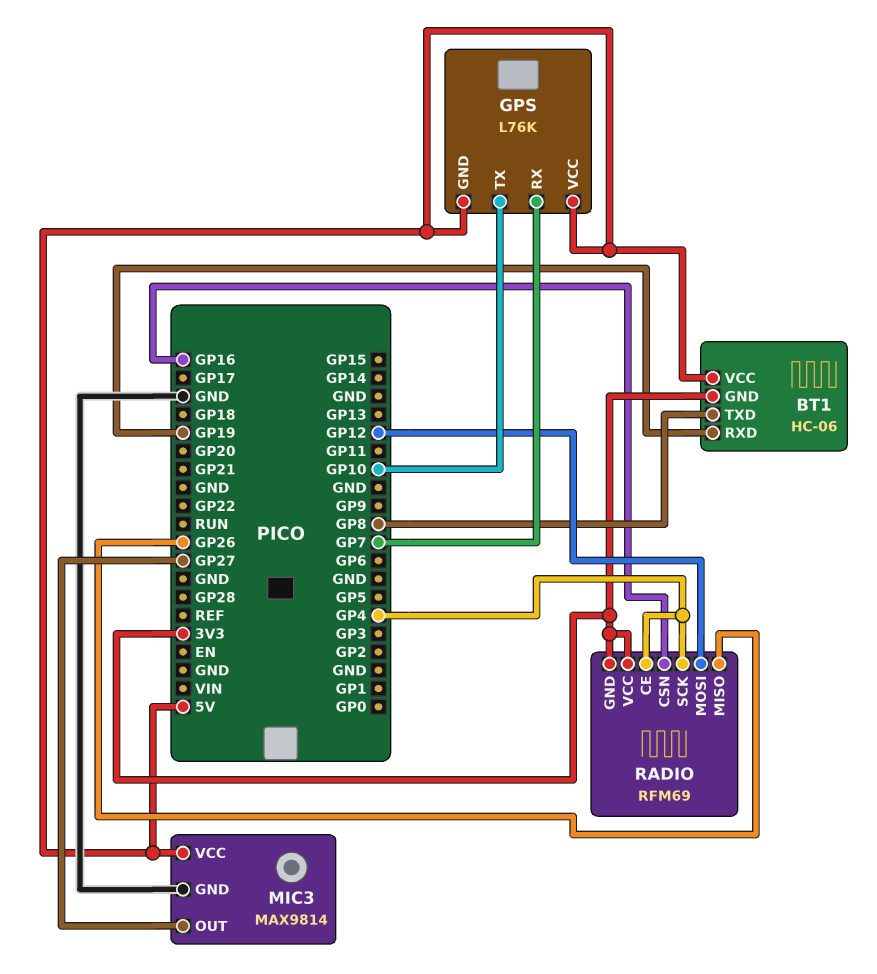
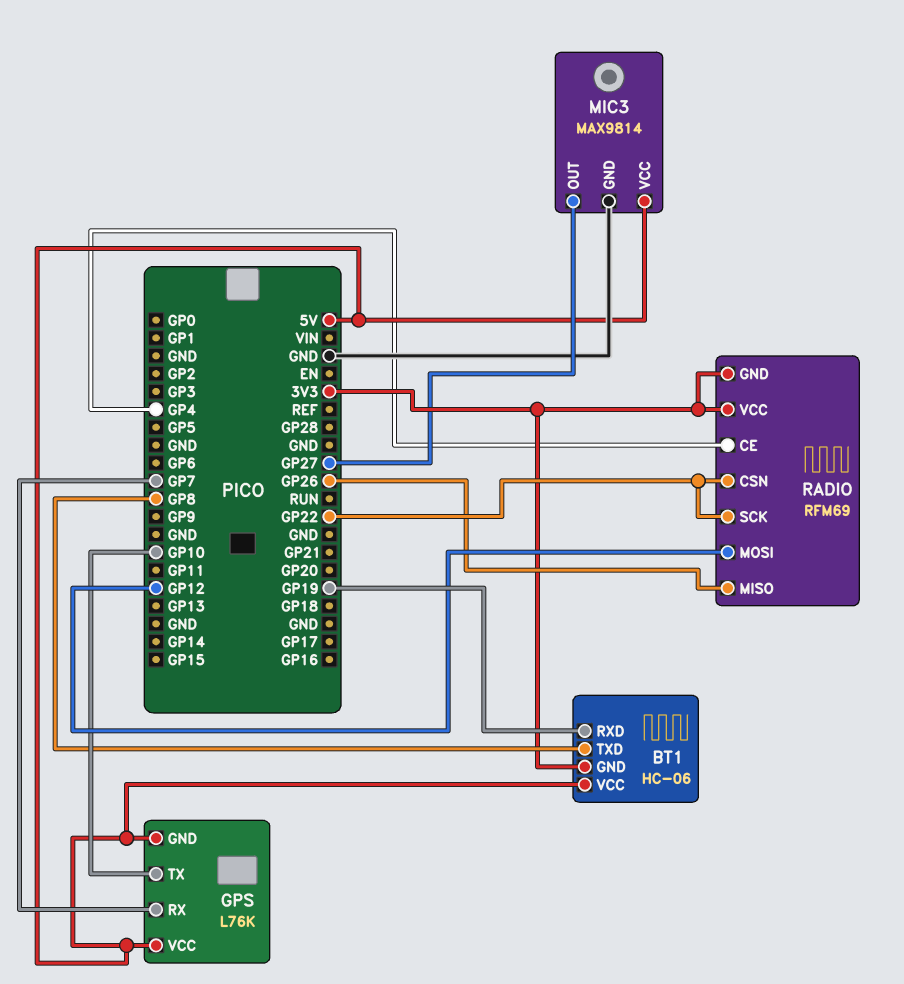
RADIO pin CSN: GP16 -> GP22
RADIO pin SCK: GP4 -> GP22

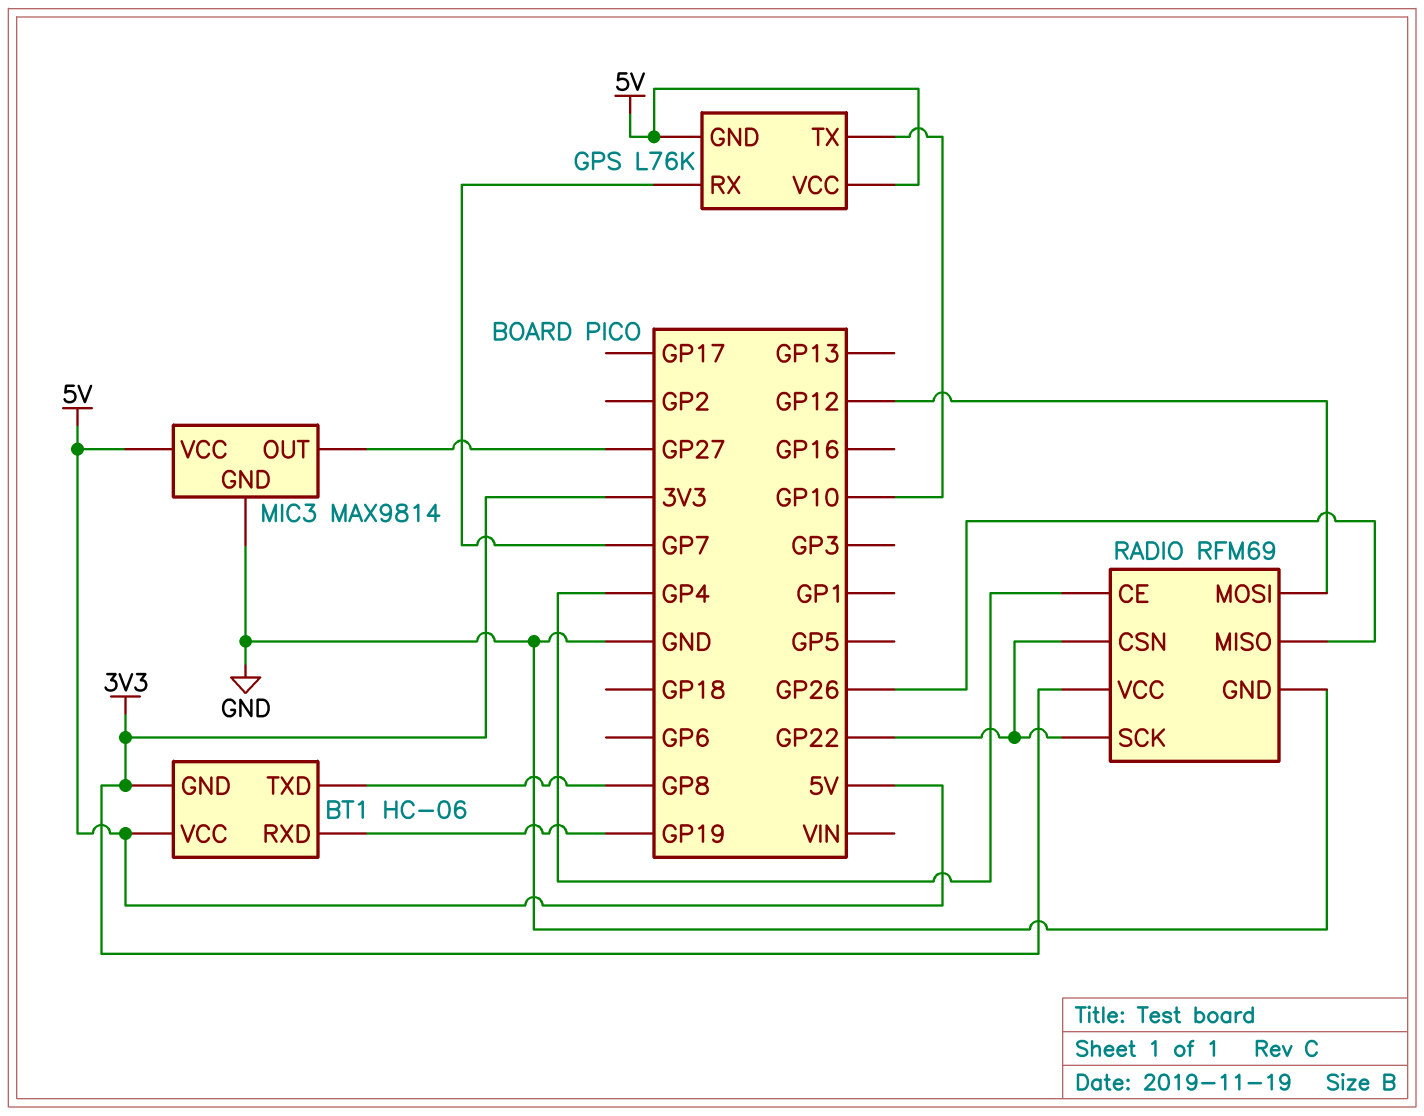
RADIO pin GND: 3V3 -> GND

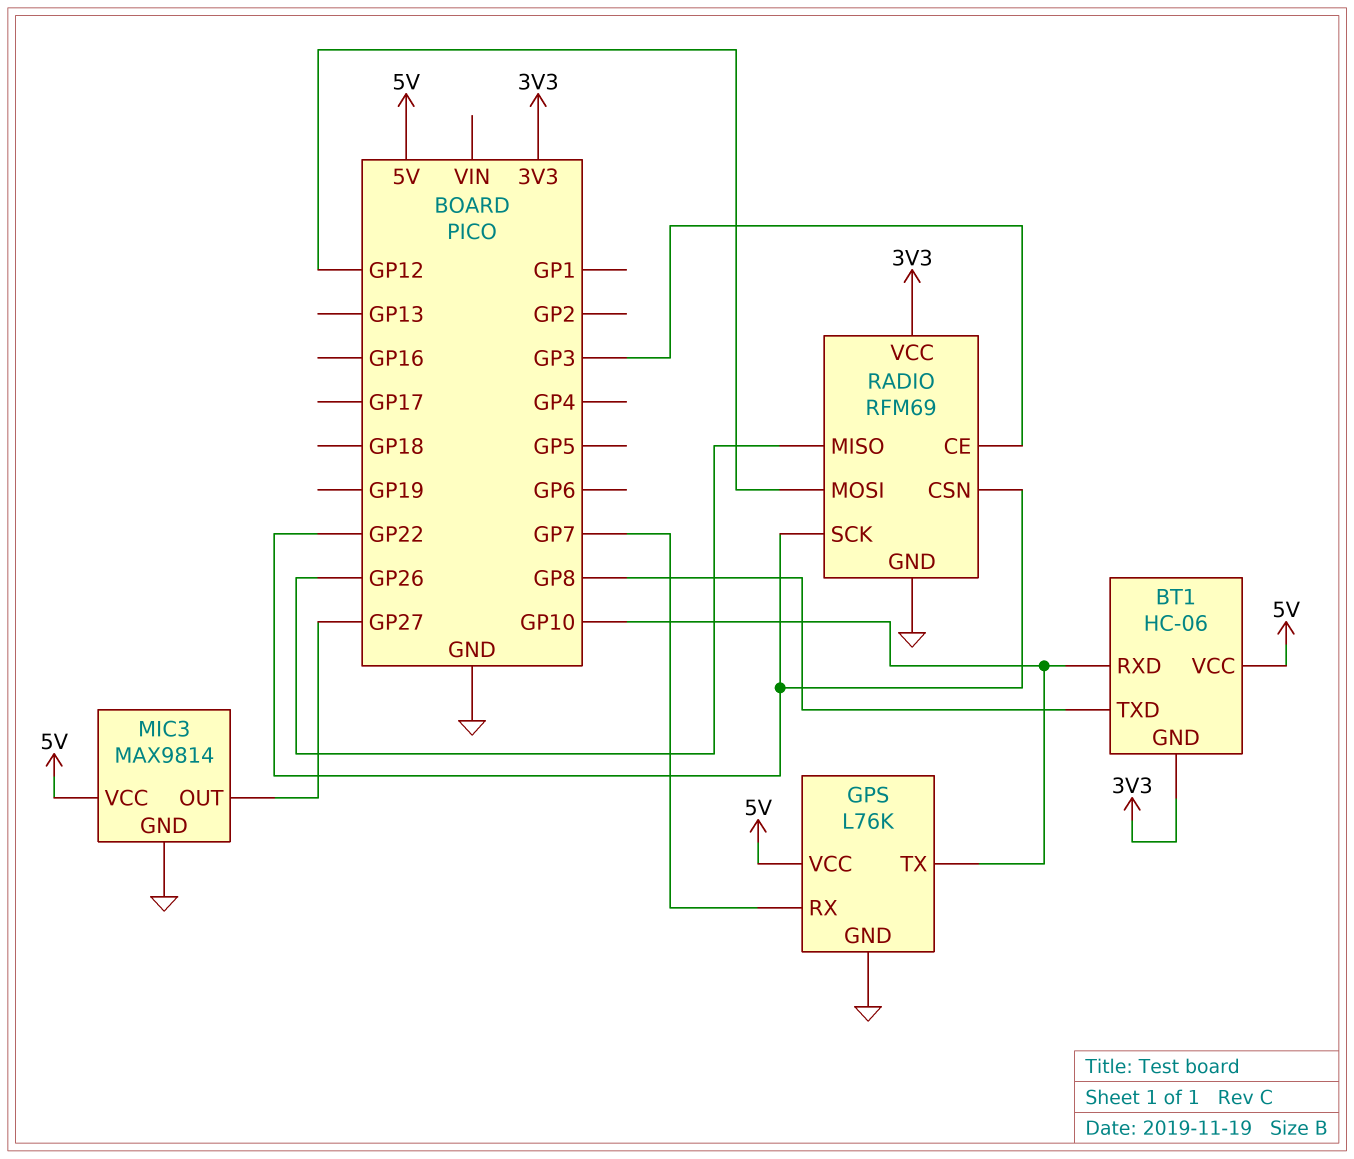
BT1 pin RXD: GP19 -> GP10
GPS pin GND: 5V -> GND
RADIO pin CE: GP4 -> GP3

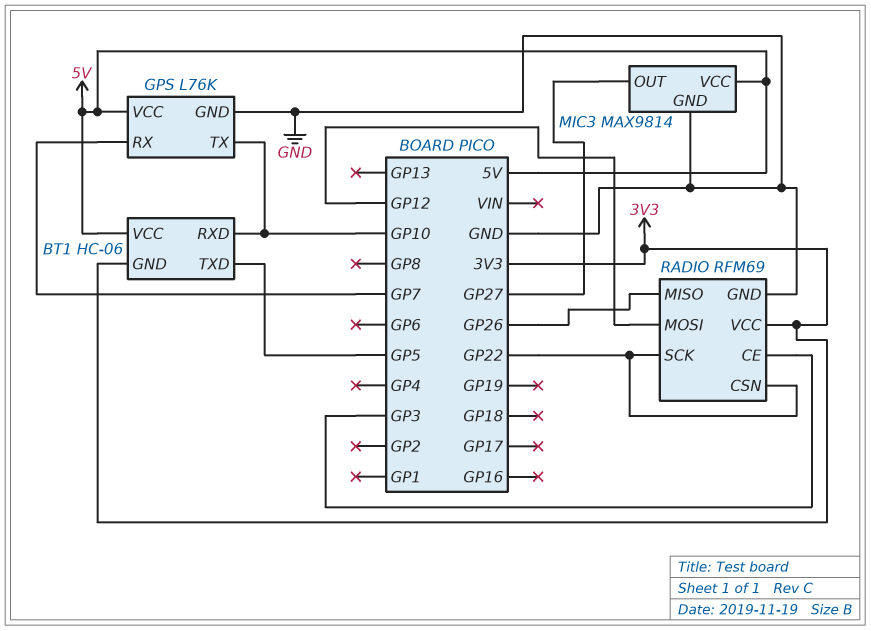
BT1 pin TXD: GP8 -> GP5

